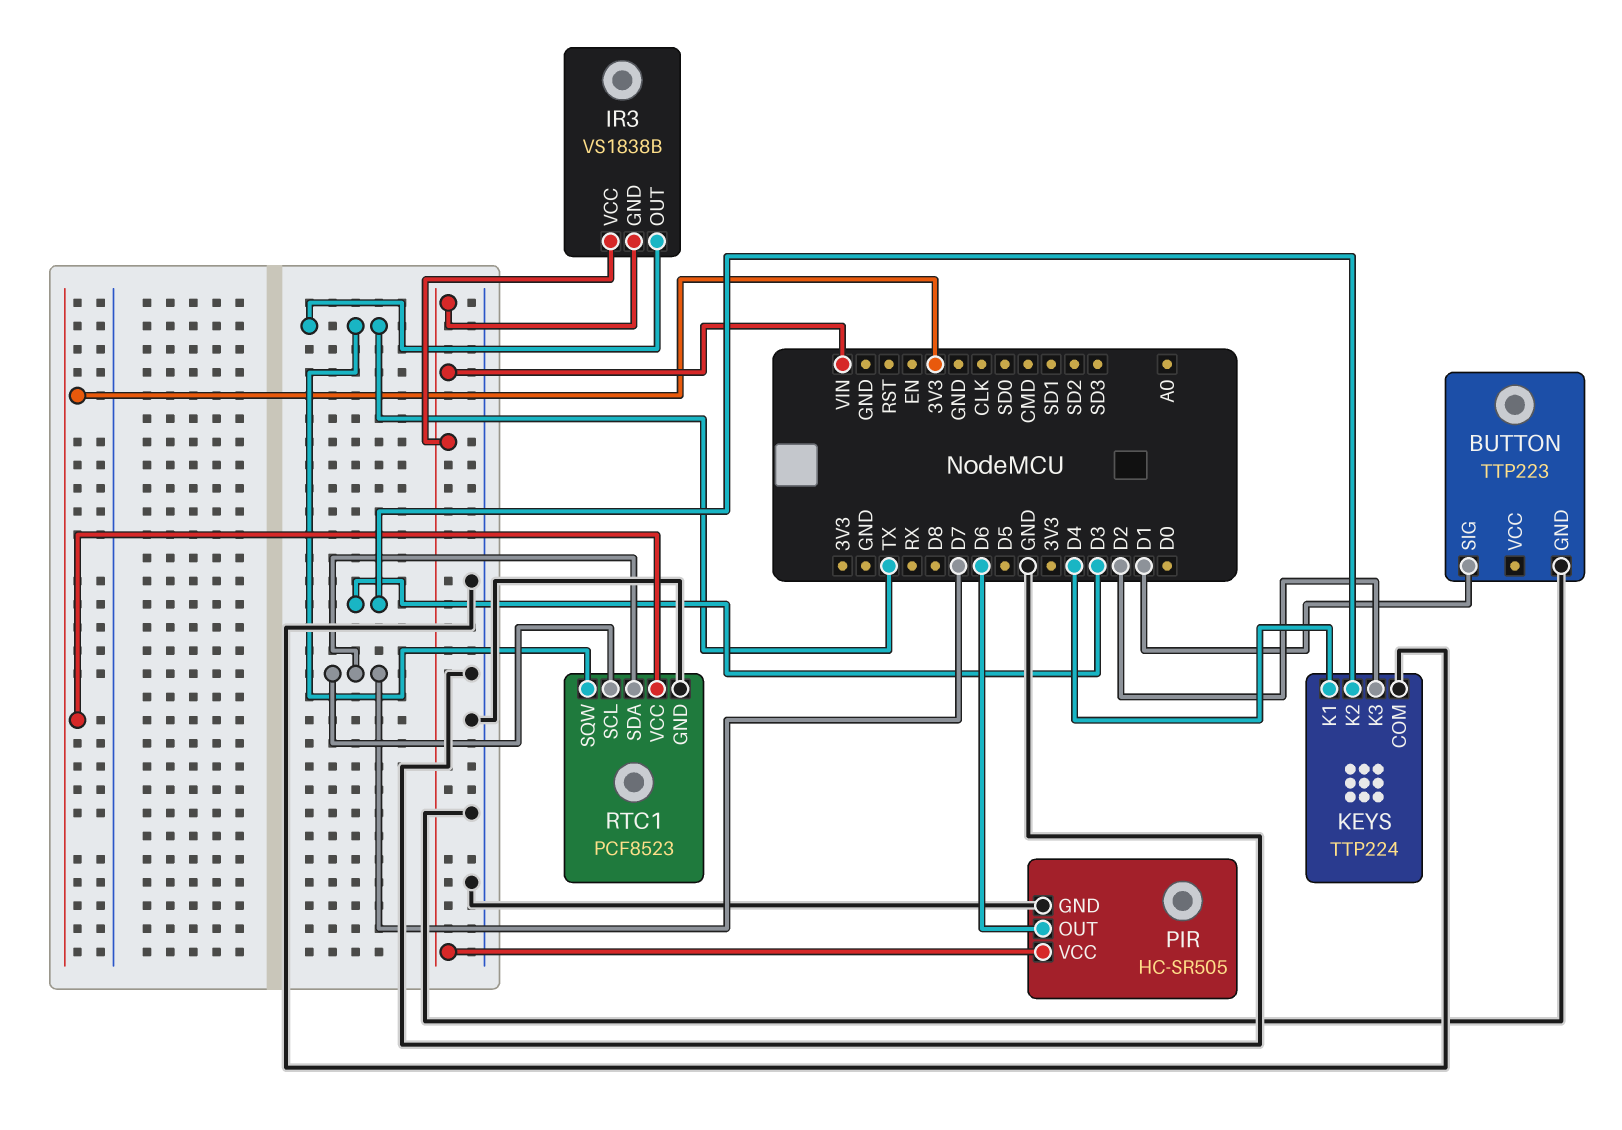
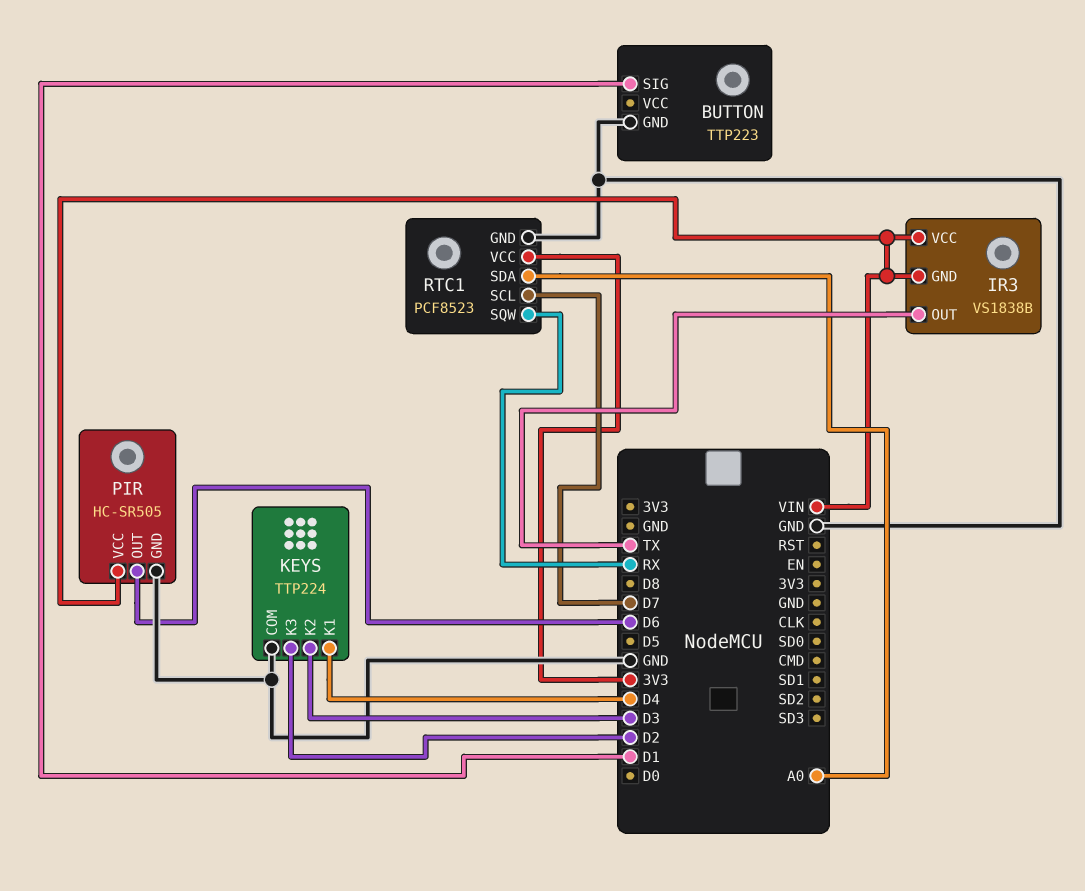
RTC1 pin SDA: D7 -> A0
RTC1 pin SQW: TX -> RX

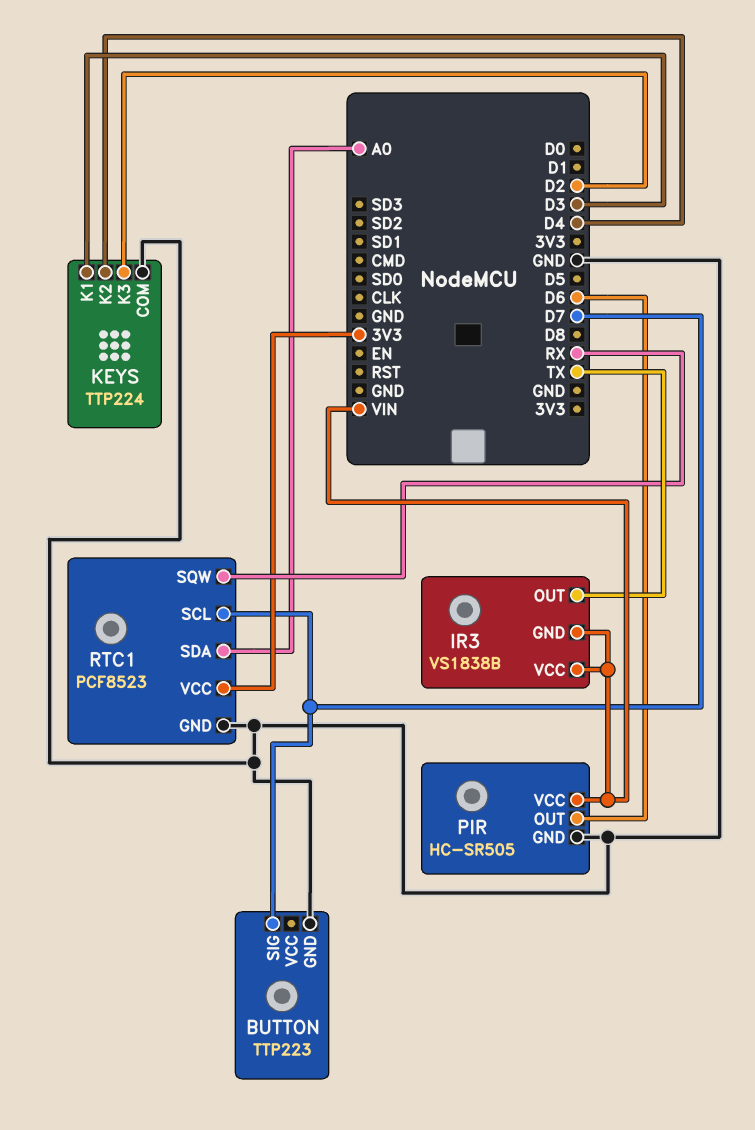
BUTTON pin SIG: D1 -> D7
KEYS pin K1: D4 -> D3
KEYS pin K2: D3 -> D4

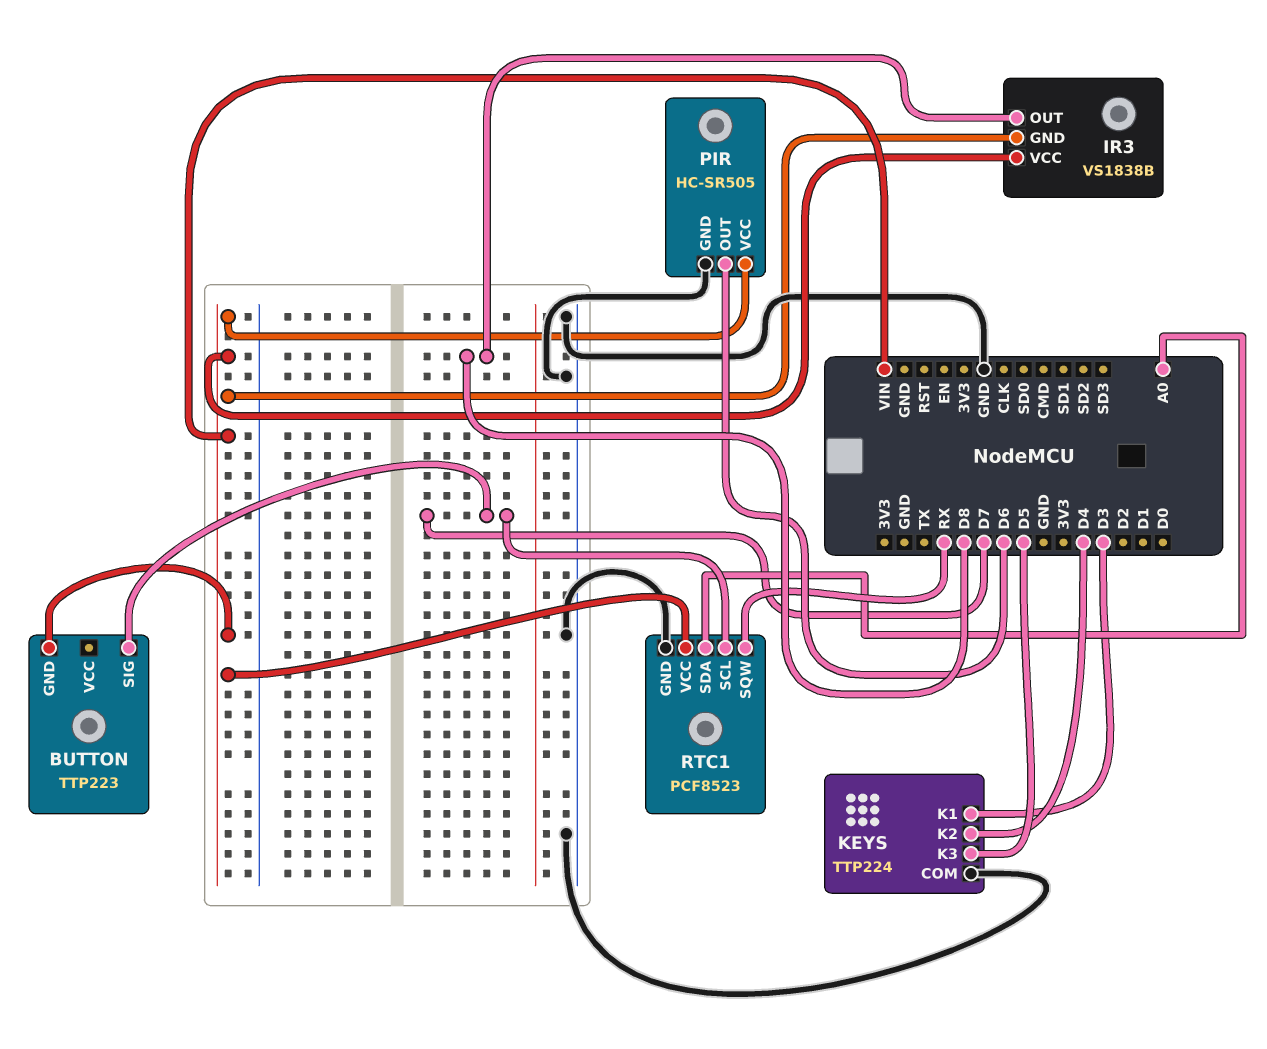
BUTTON pin GND: GND -> VIN
IR3 pin OUT: TX -> D8
KEYS pin K3: D2 -> D5
RTC1 pin VCC: 3V3 -> VIN

